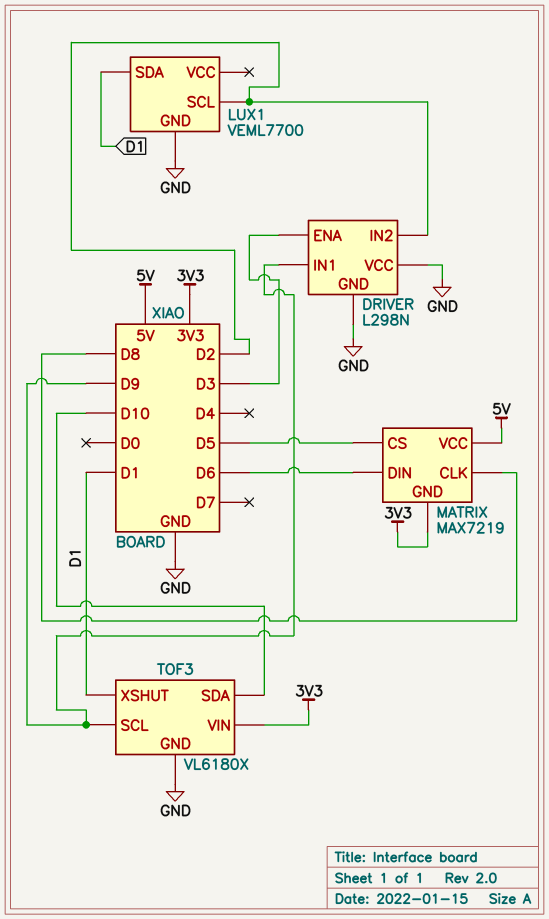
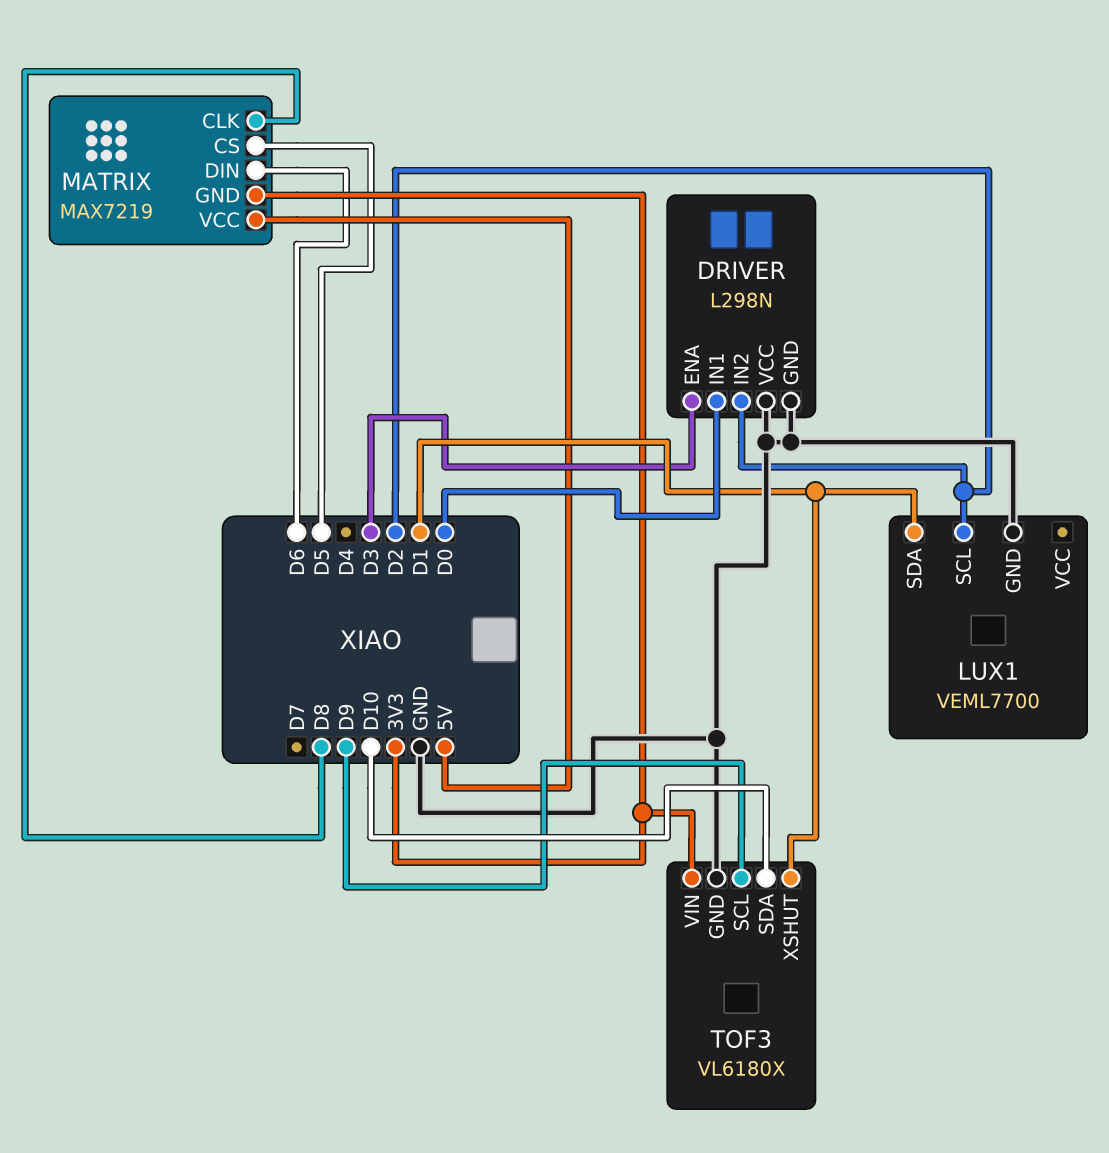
DRIVER pin IN1: D9 -> D0

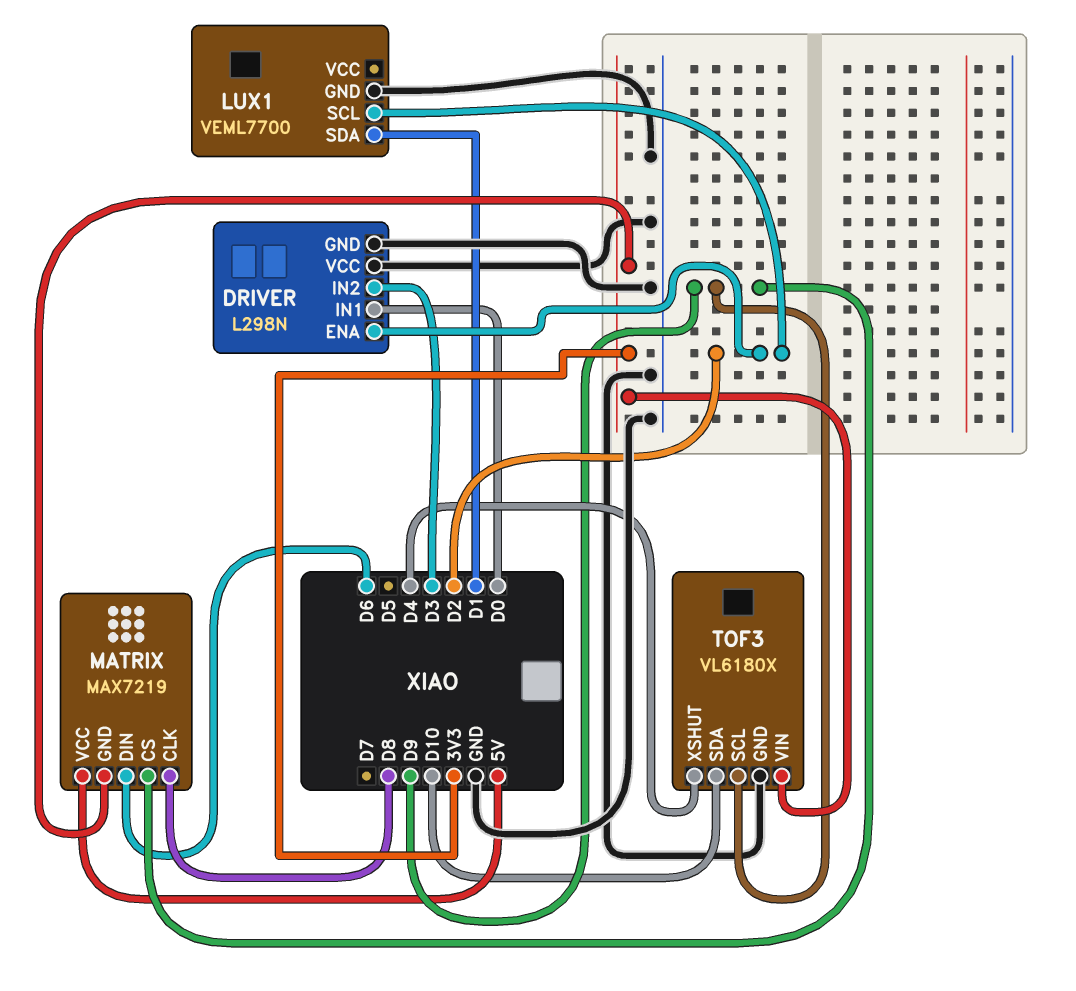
DRIVER pin ENA: D3 -> D2
DRIVER pin IN2: D2 -> D3
MATRIX pin CS: D5 -> D9
TOF3 pin XSHUT: D1 -> D4

